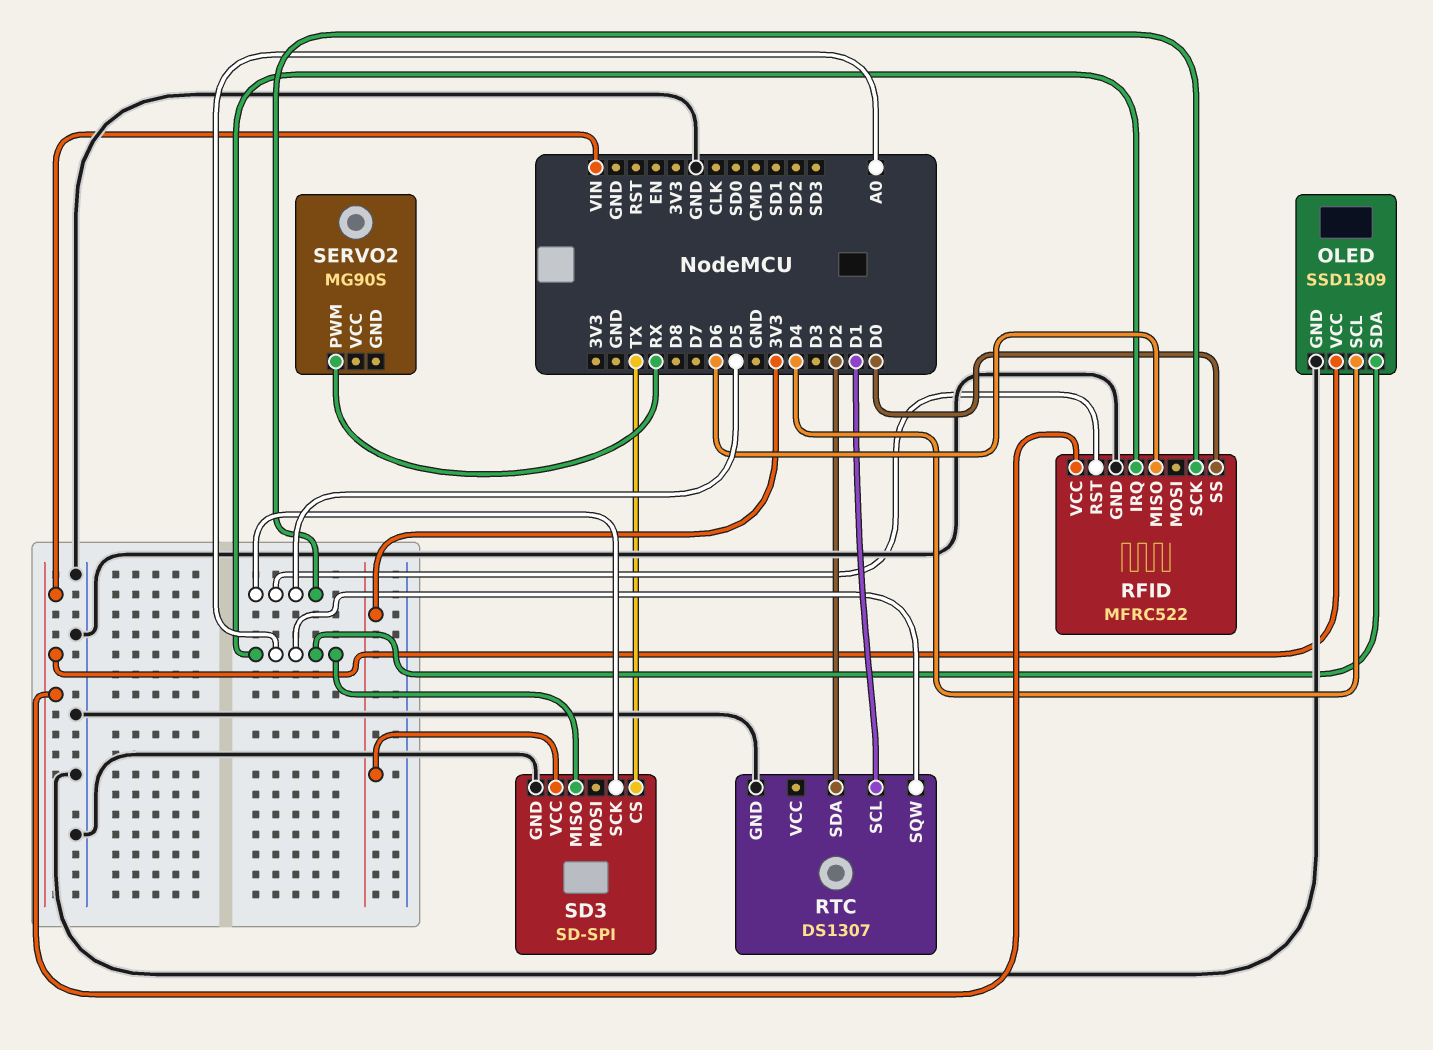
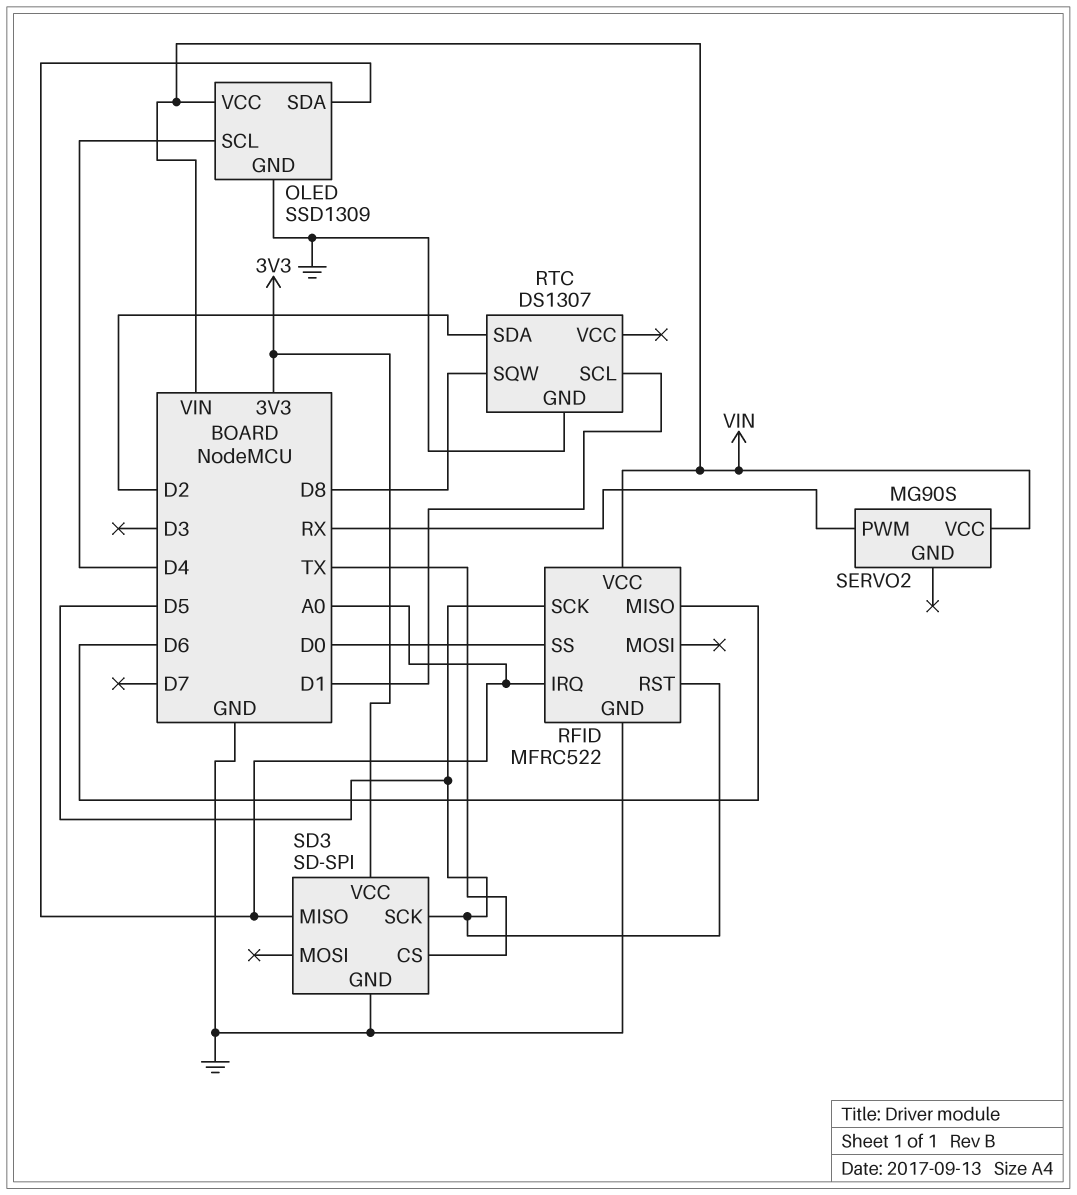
RTC pin SQW: A0 -> D8
SERVO2 pin VCC: none -> VIN

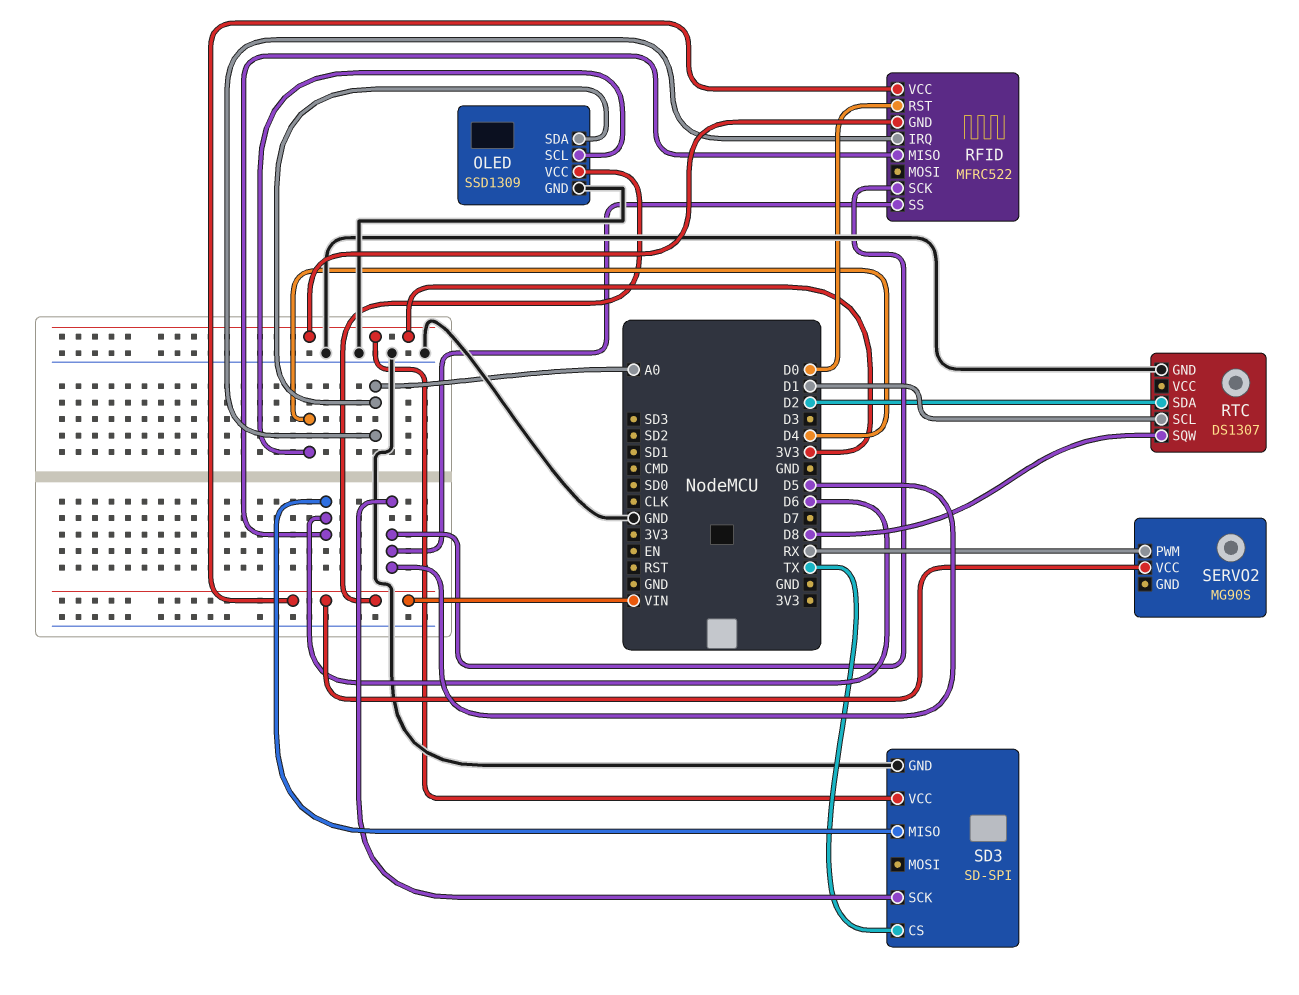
RFID pin GND: GND -> 3V3
RFID pin RST: D5 -> D0
RFID pin SS: D0 -> D5
SD3 pin MISO: A0 -> D6

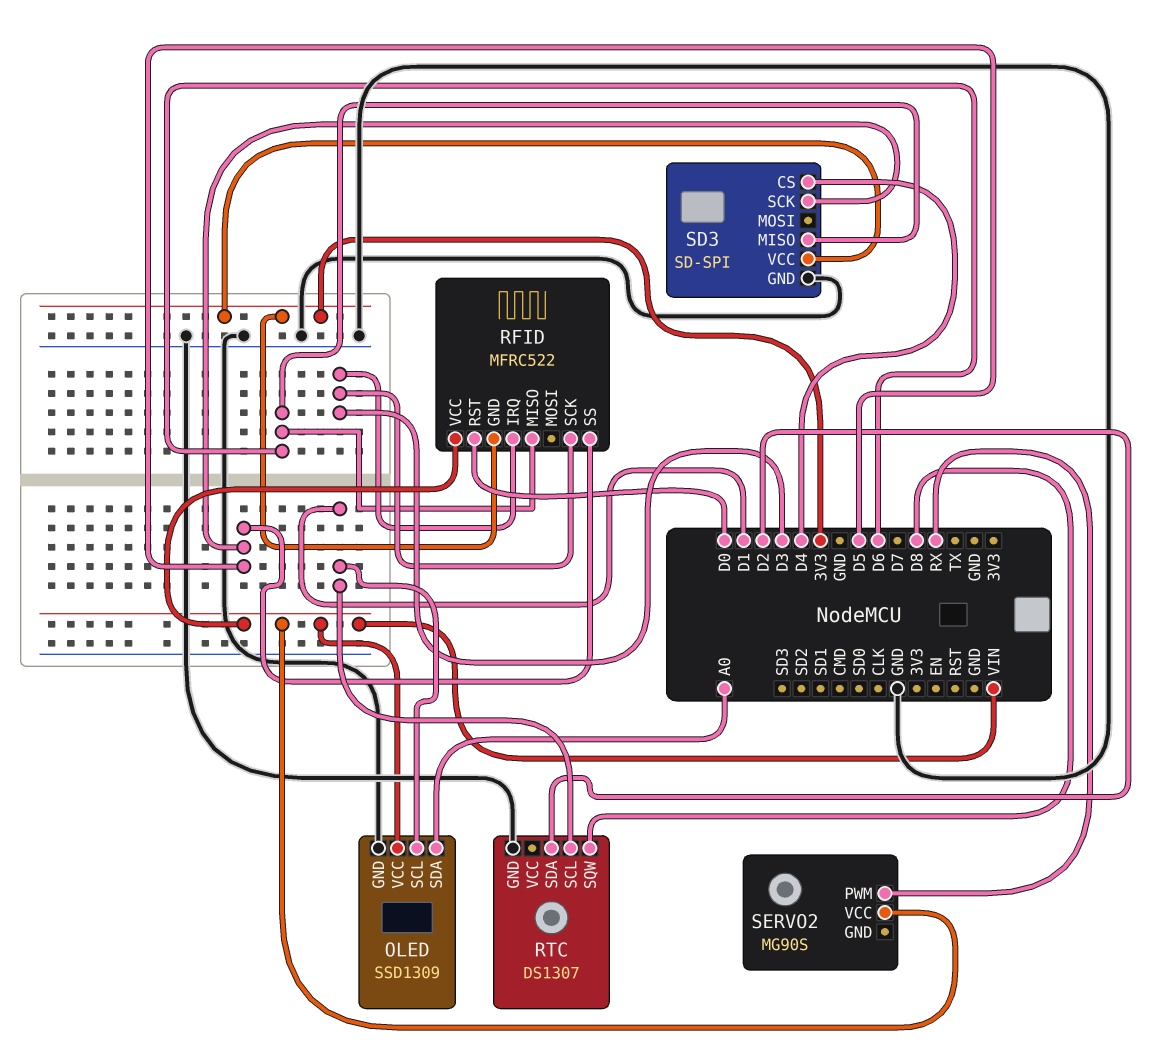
OLED pin SCL: D4 -> D1
RFID pin IRQ: A0 -> D3
RFID pin SCK: D5 -> D3
SD3 pin CS: TX -> D4

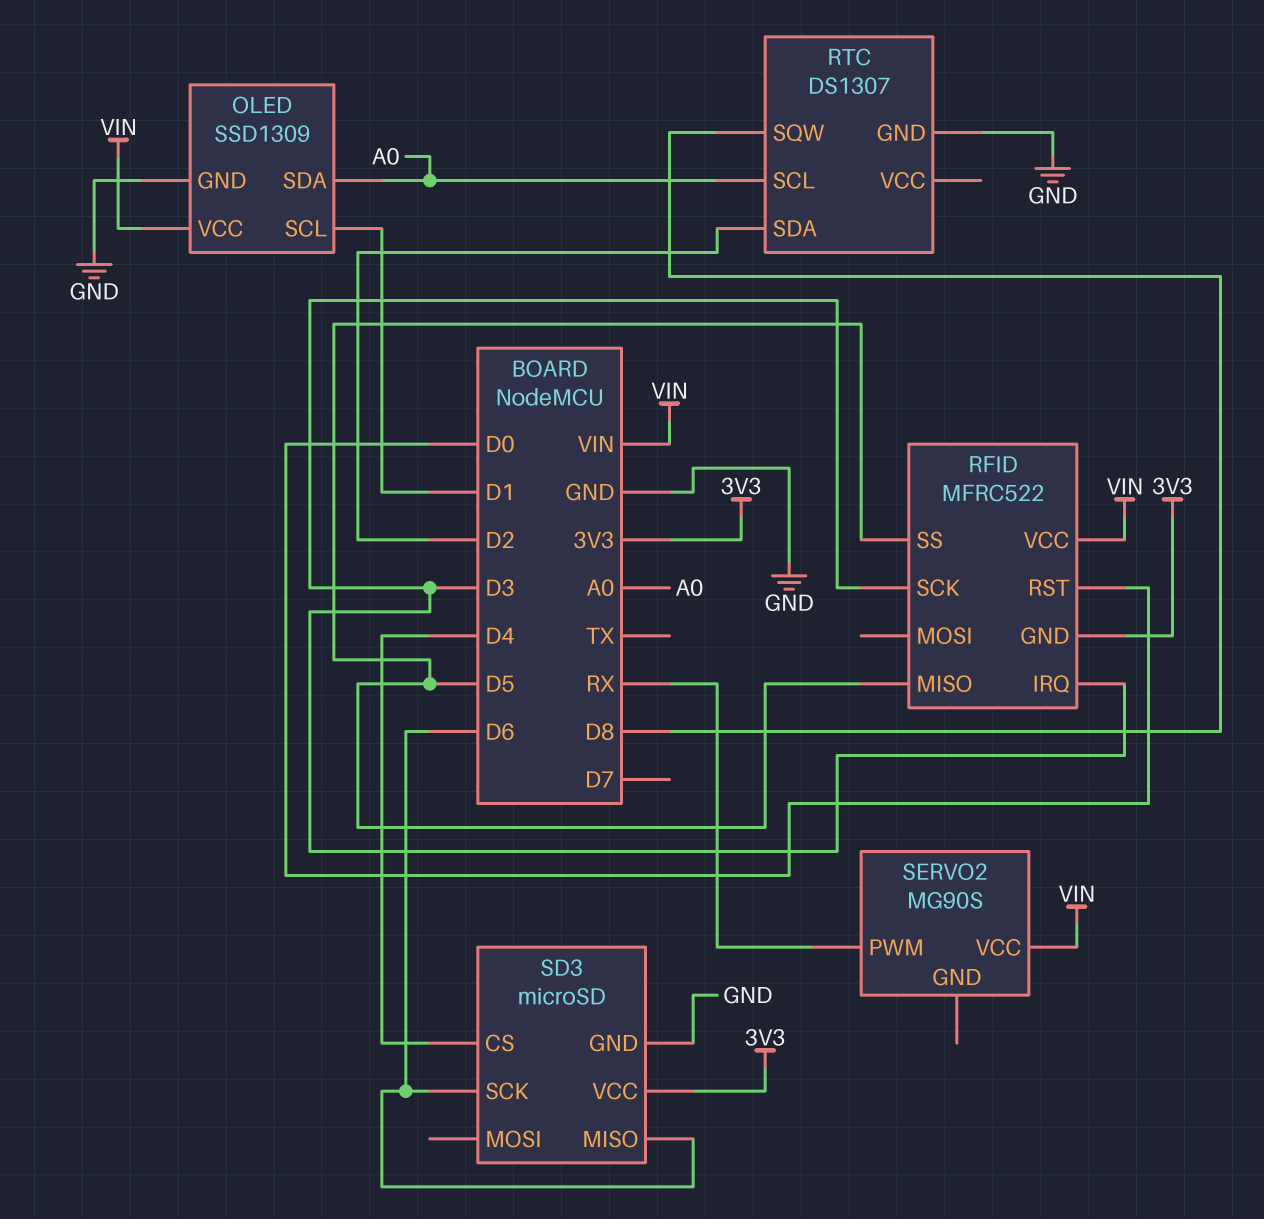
RFID pin MISO: D6 -> D5
RTC pin SCL: D1 -> A0
SD3: SD-SPI -> microSD
SD3 pin SCK: D5 -> D6

